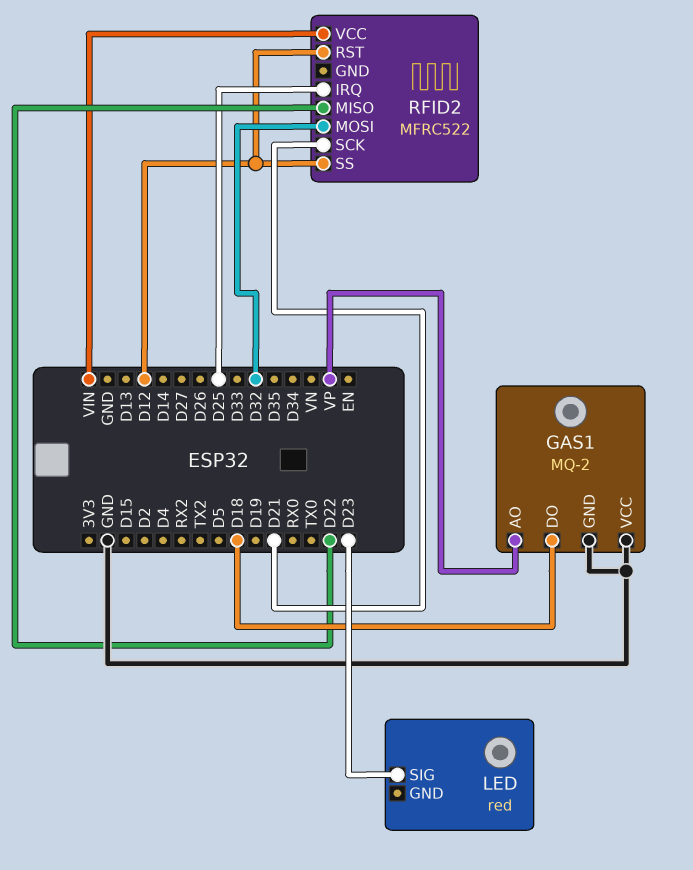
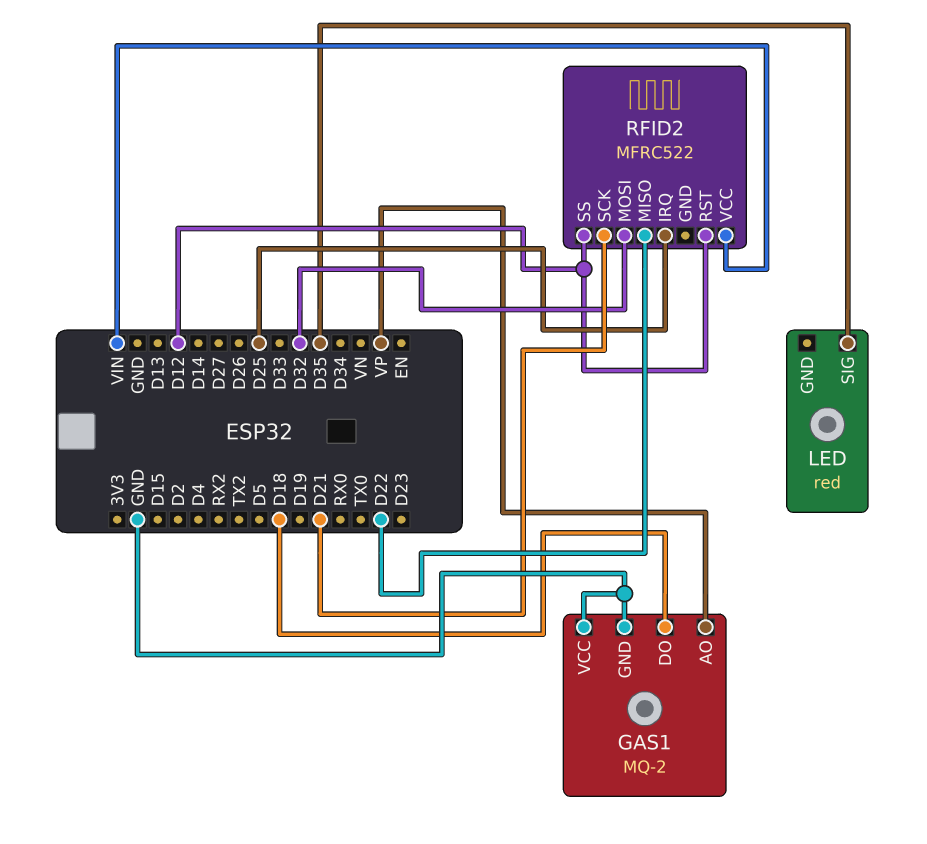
LED pin SIG: D23 -> D35

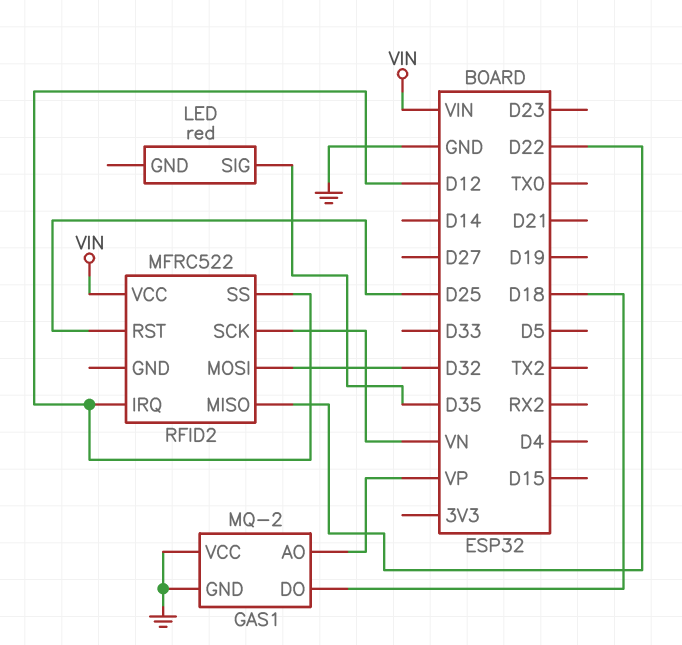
RFID2 pin IRQ: D25 -> D12
RFID2 pin RST: D12 -> D25
RFID2 pin SCK: D21 -> VN

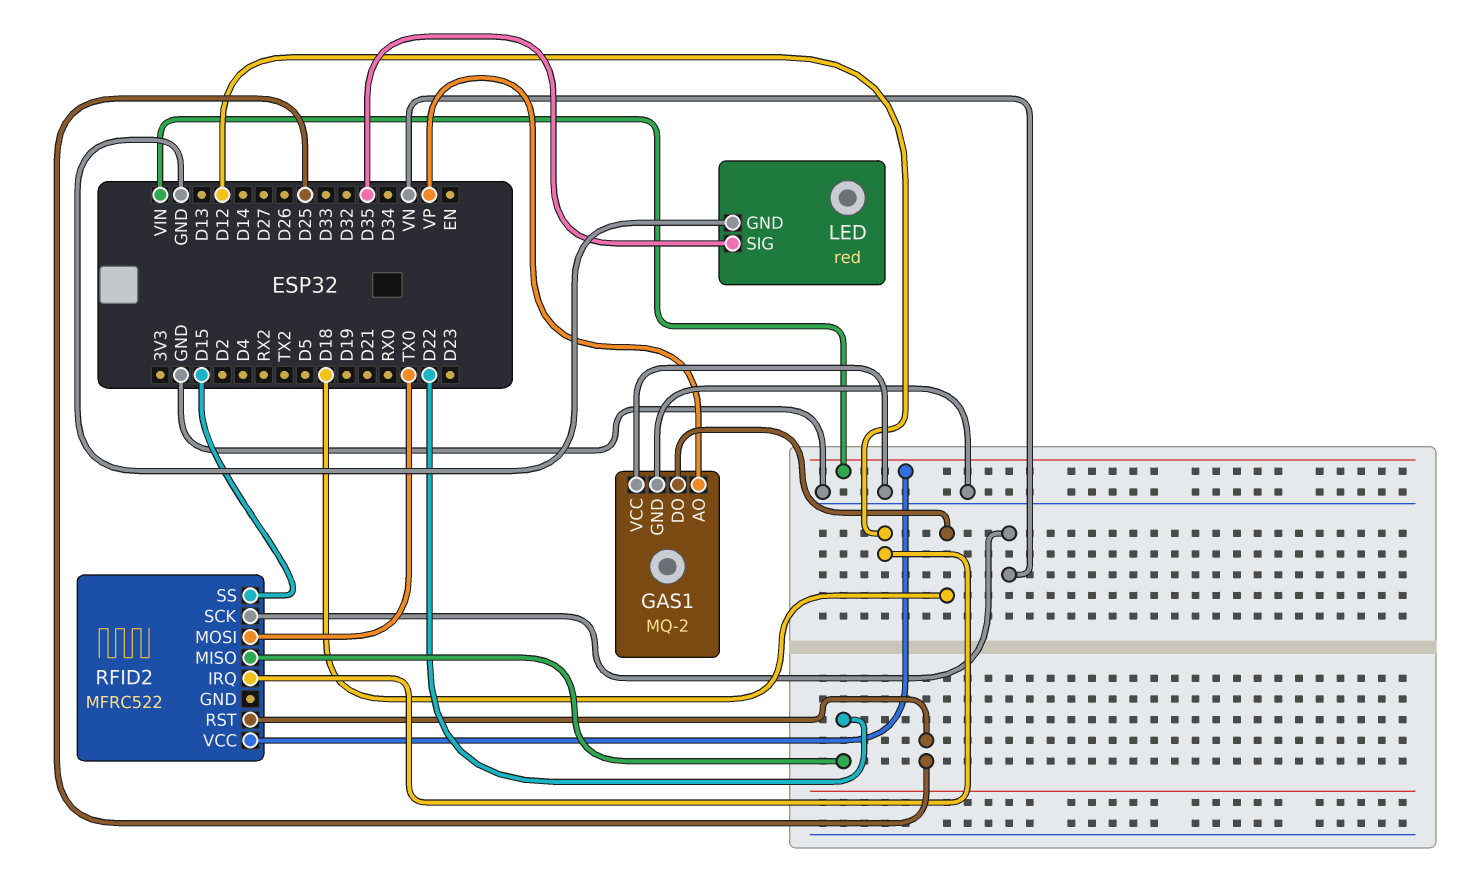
LED pin GND: none -> GND
RFID2 pin MOSI: D32 -> TX0
RFID2 pin SS: D12 -> D15

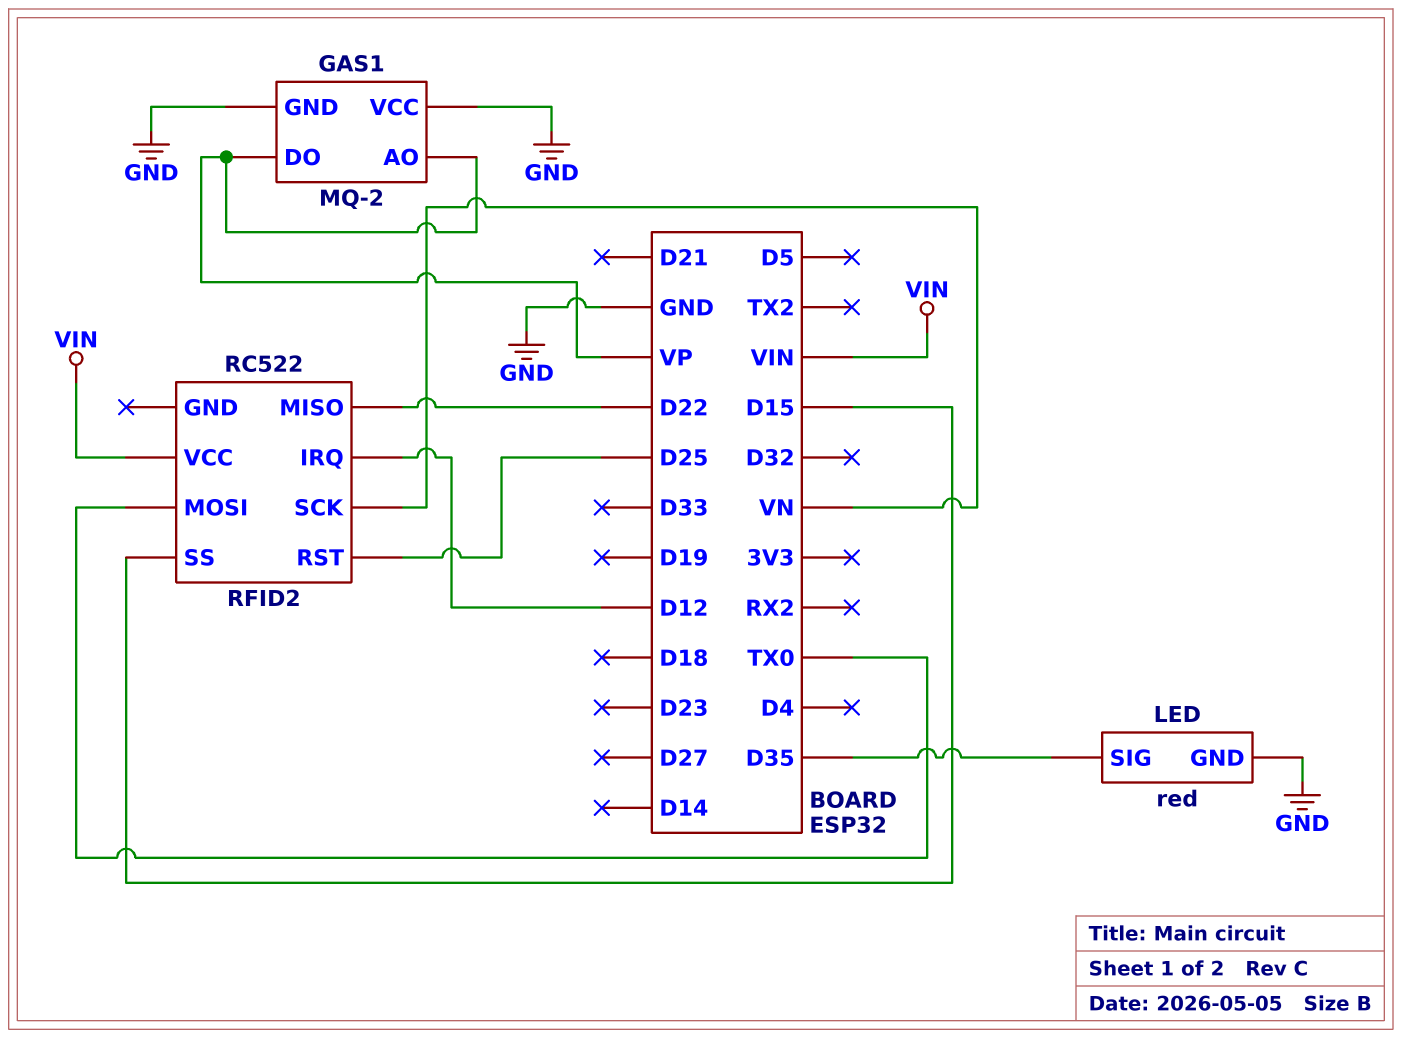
GAS1 pin DO: D18 -> VP
RFID2: MFRC522 -> RC522

